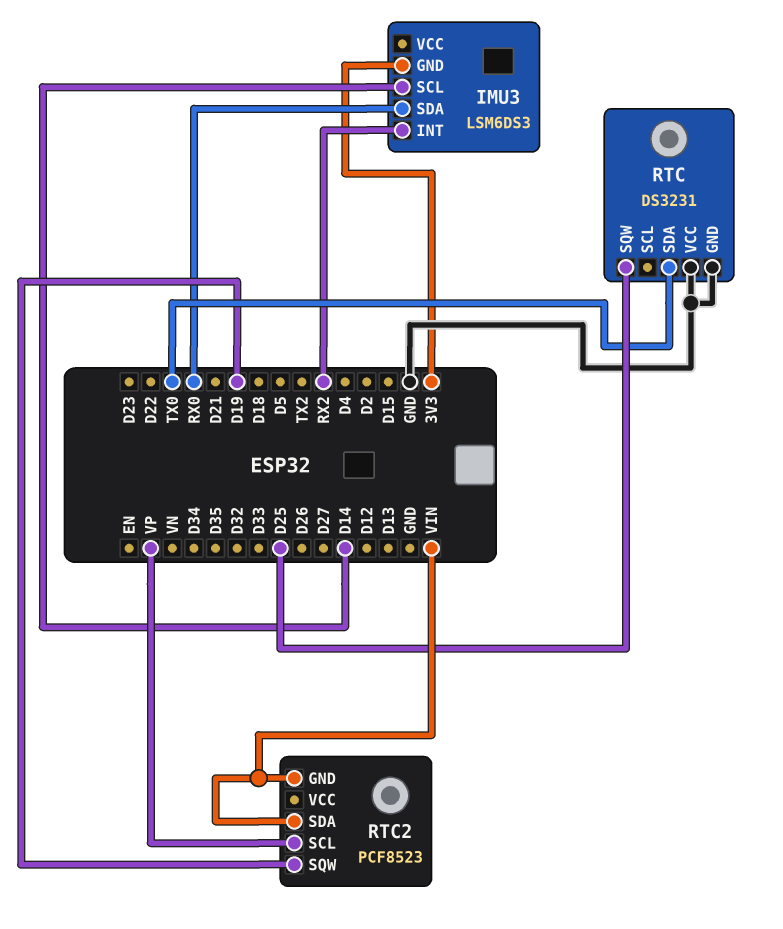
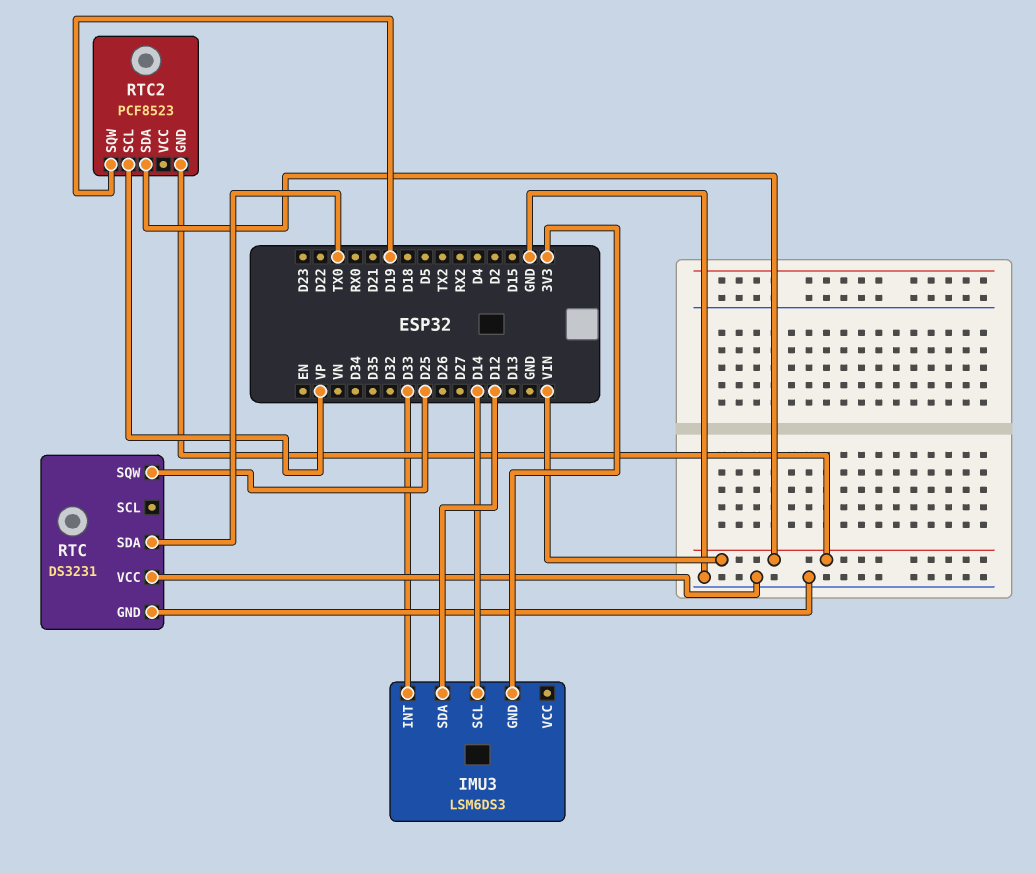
IMU3 pin INT: RX2 -> D33
IMU3 pin SDA: RX0 -> D12

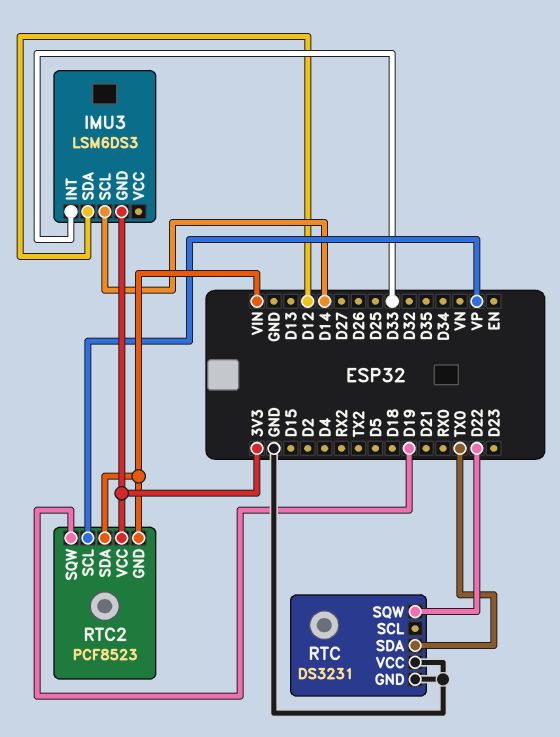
RTC pin SQW: D25 -> D22
RTC2 pin VCC: none -> 3V3

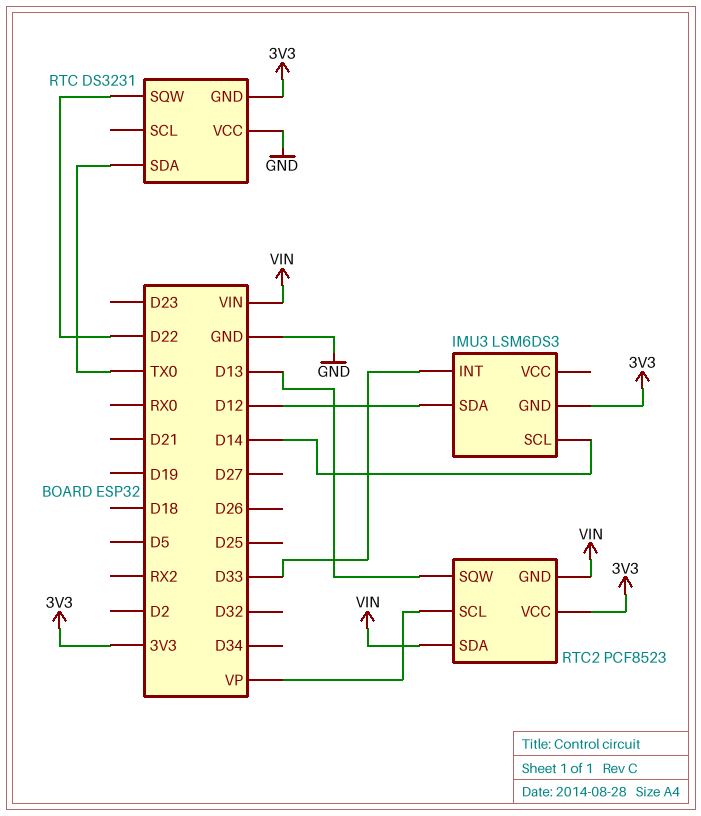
RTC pin GND: GND -> 3V3
RTC2 pin SQW: D19 -> D13

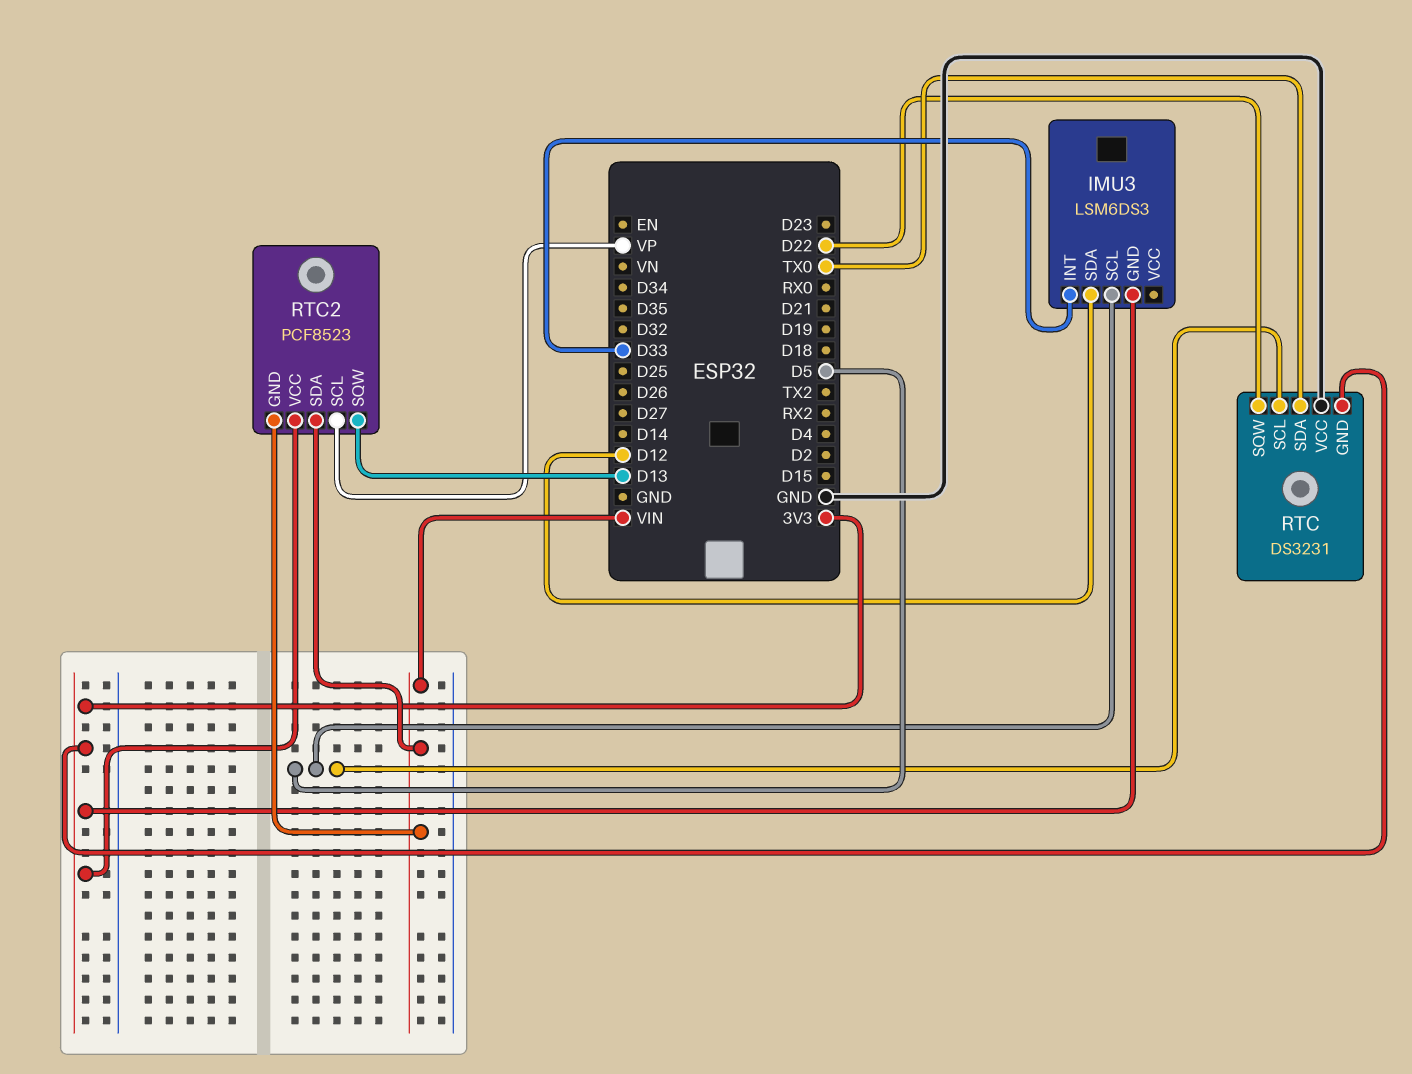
IMU3 pin SCL: D14 -> D5
RTC pin SCL: none -> D5

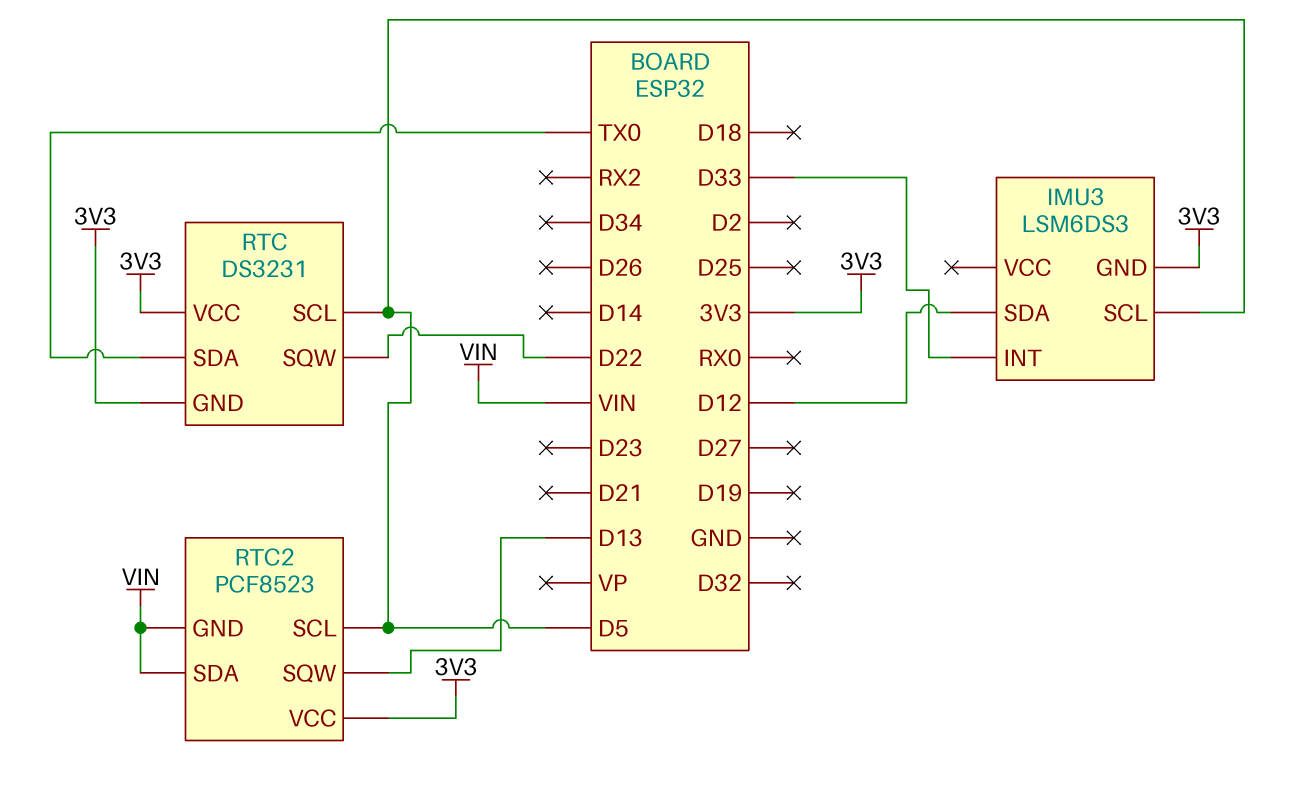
RTC pin VCC: GND -> 3V3
RTC2 pin SCL: VP -> D5

